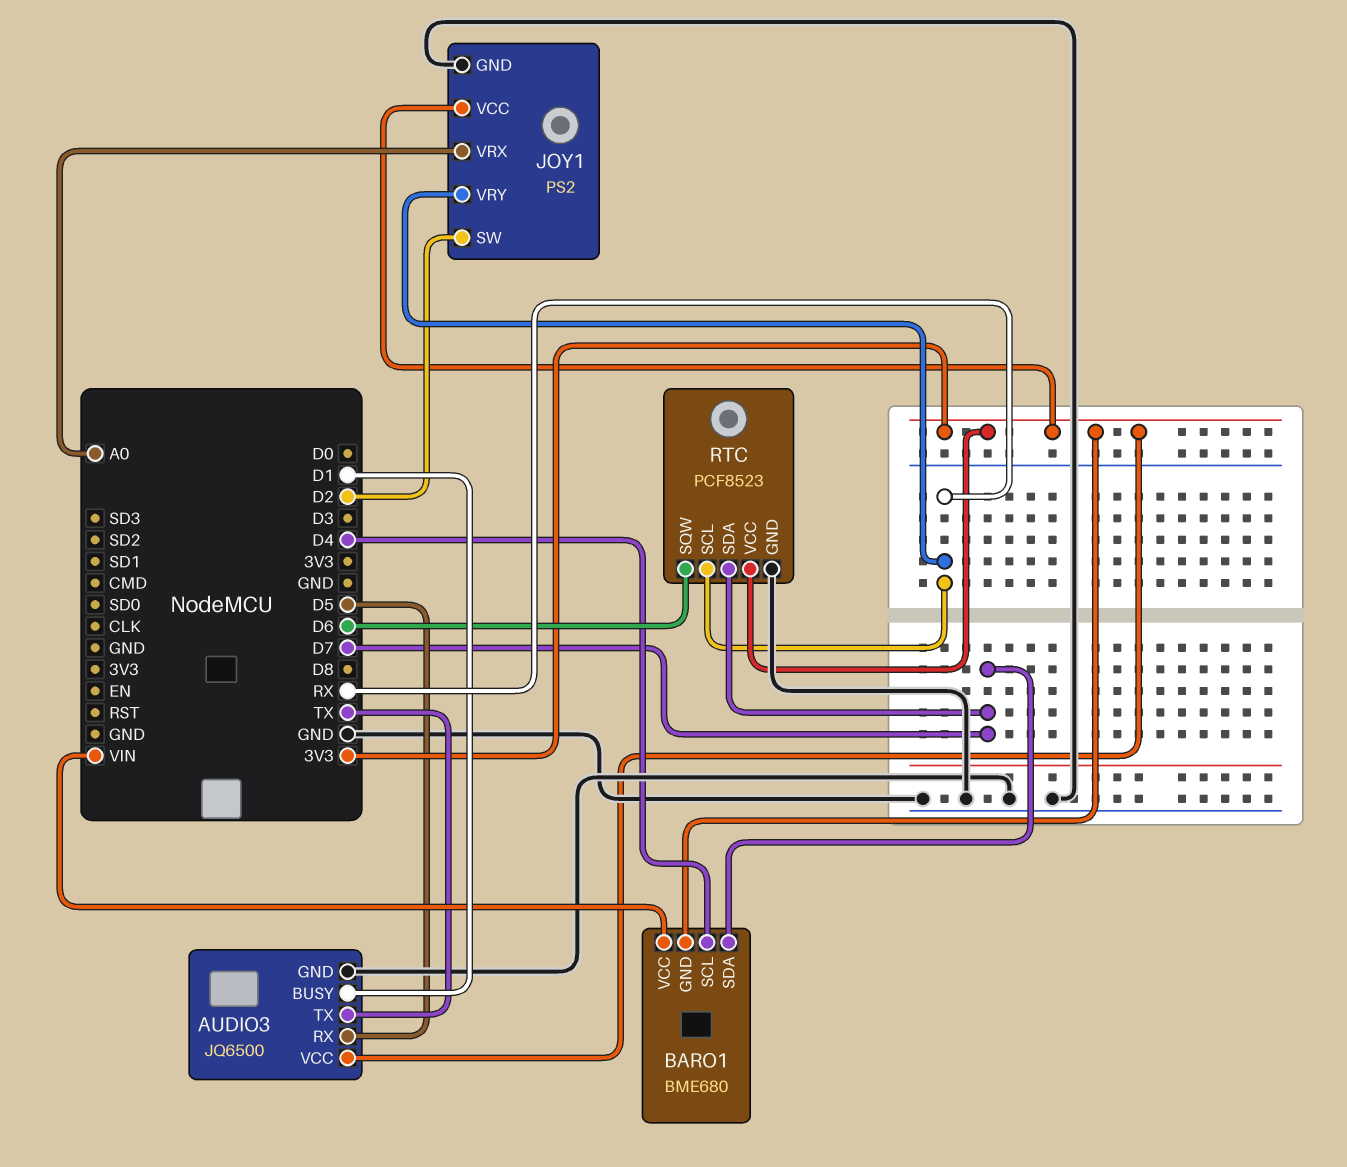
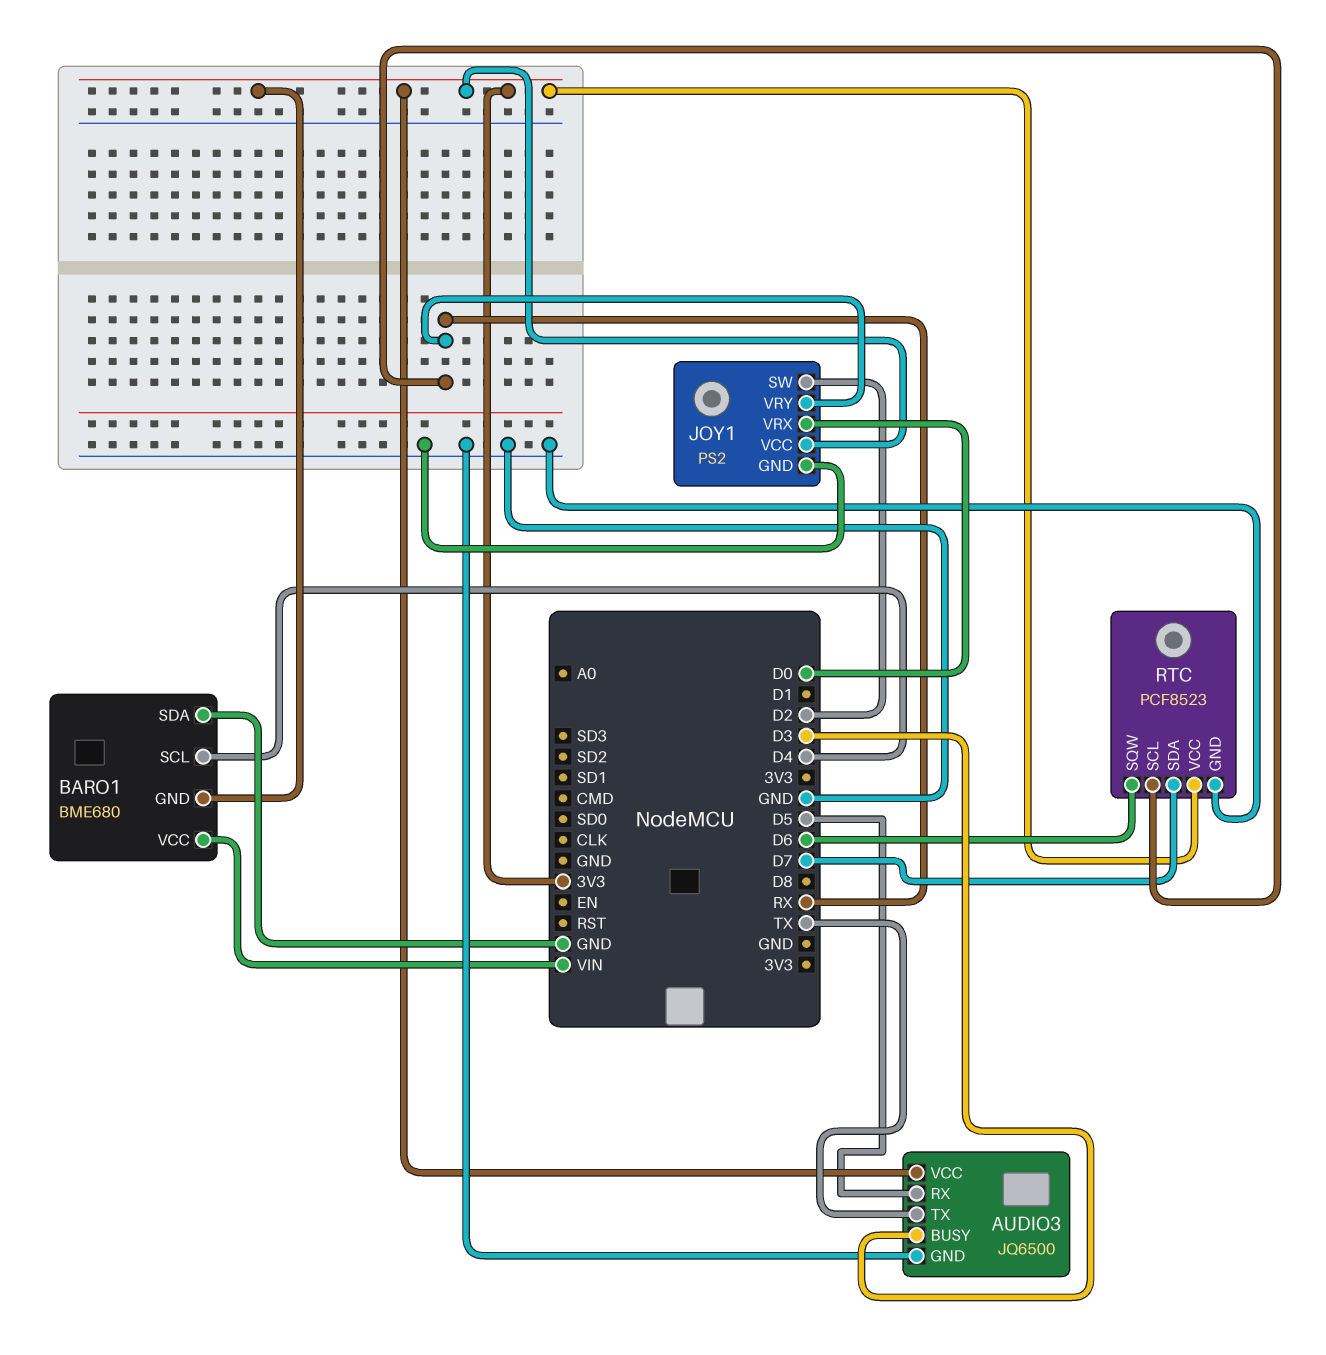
AUDIO3 pin BUSY: D1 -> D3
BARO1 pin SDA: D7 -> GND
JOY1 pin VRX: A0 -> D0

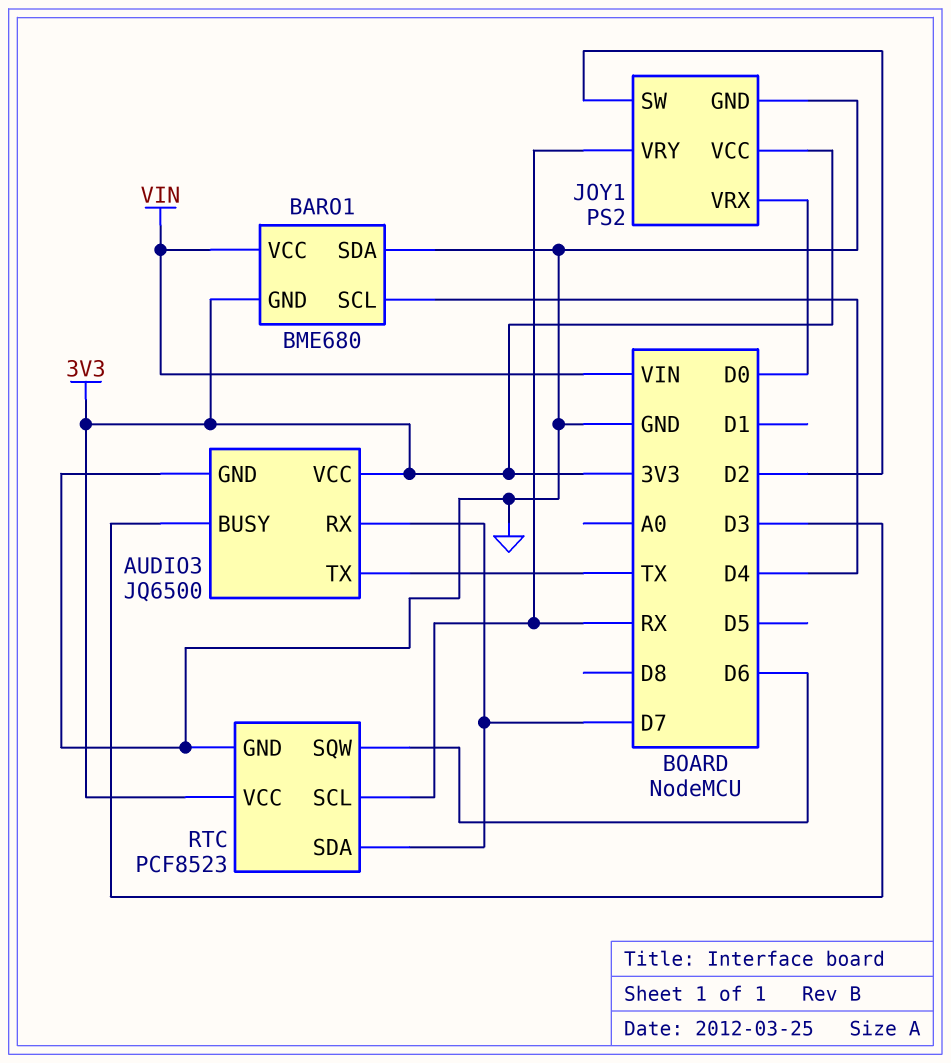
AUDIO3 pin RX: D5 -> D7

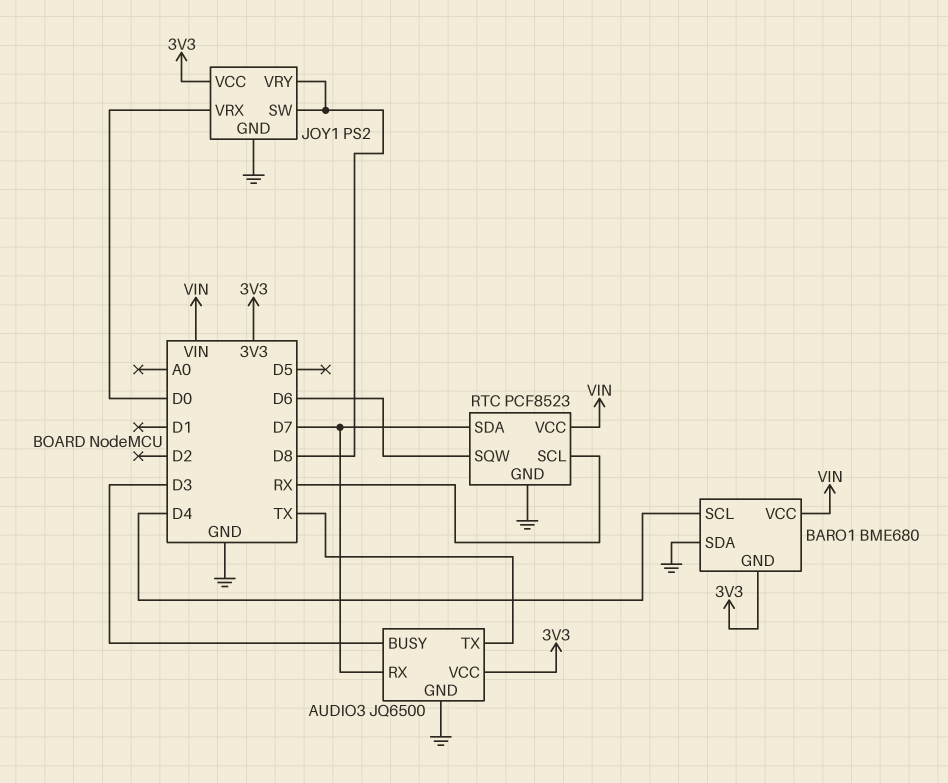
JOY1 pin SW: D2 -> D8
JOY1 pin VRY: RX -> D8
RTC pin VCC: 3V3 -> VIN

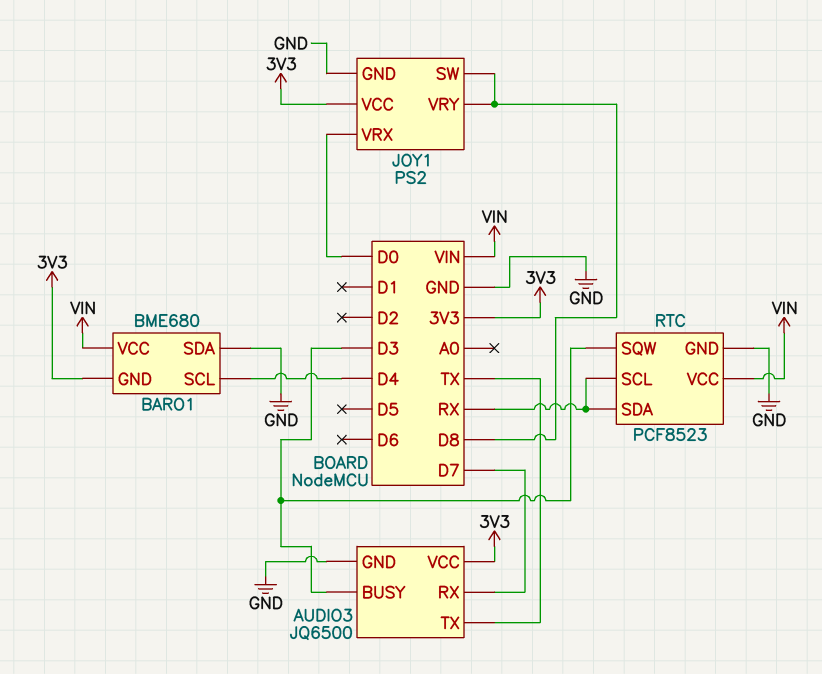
RTC pin SDA: D7 -> RX
RTC pin SQW: D6 -> D3

